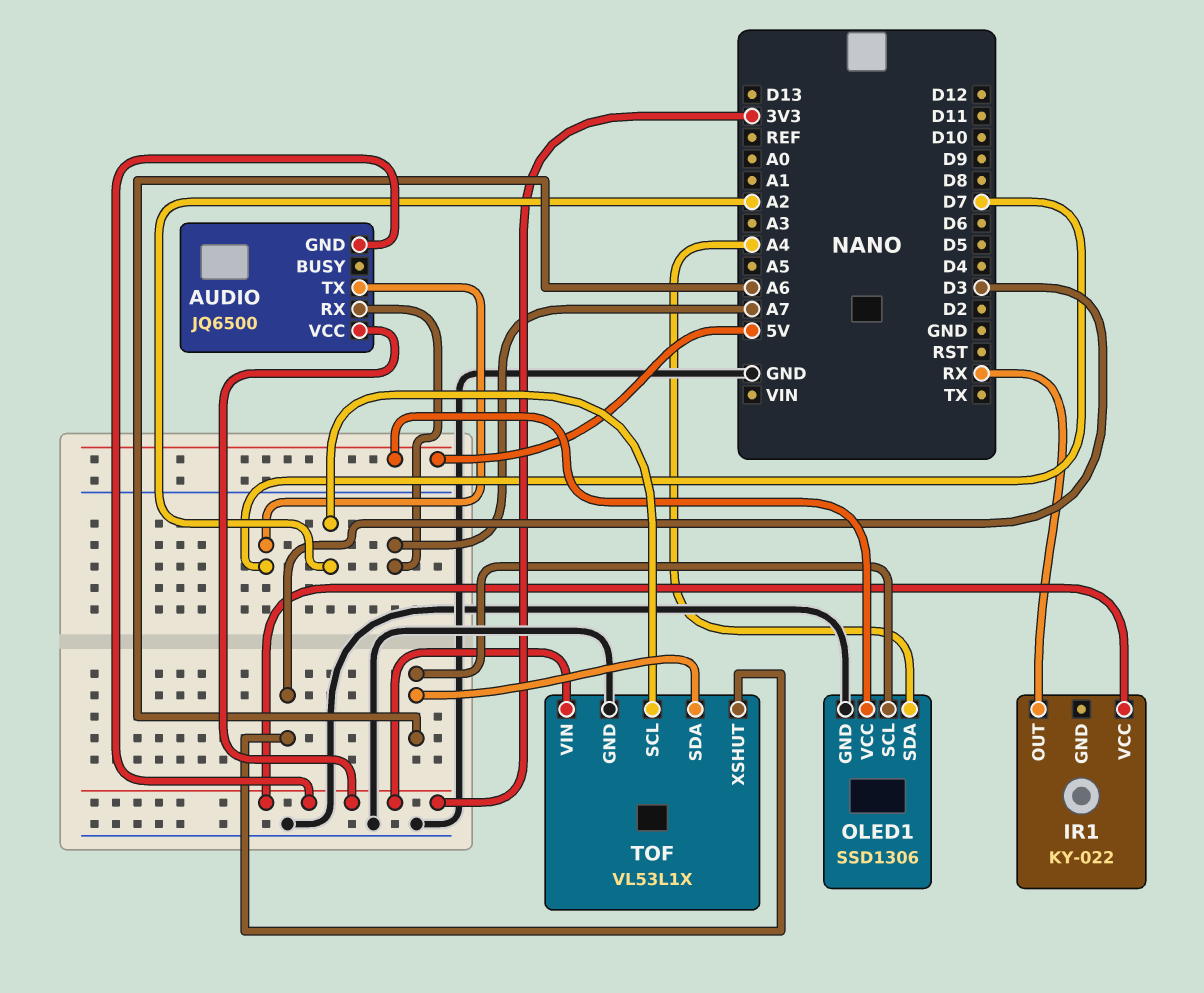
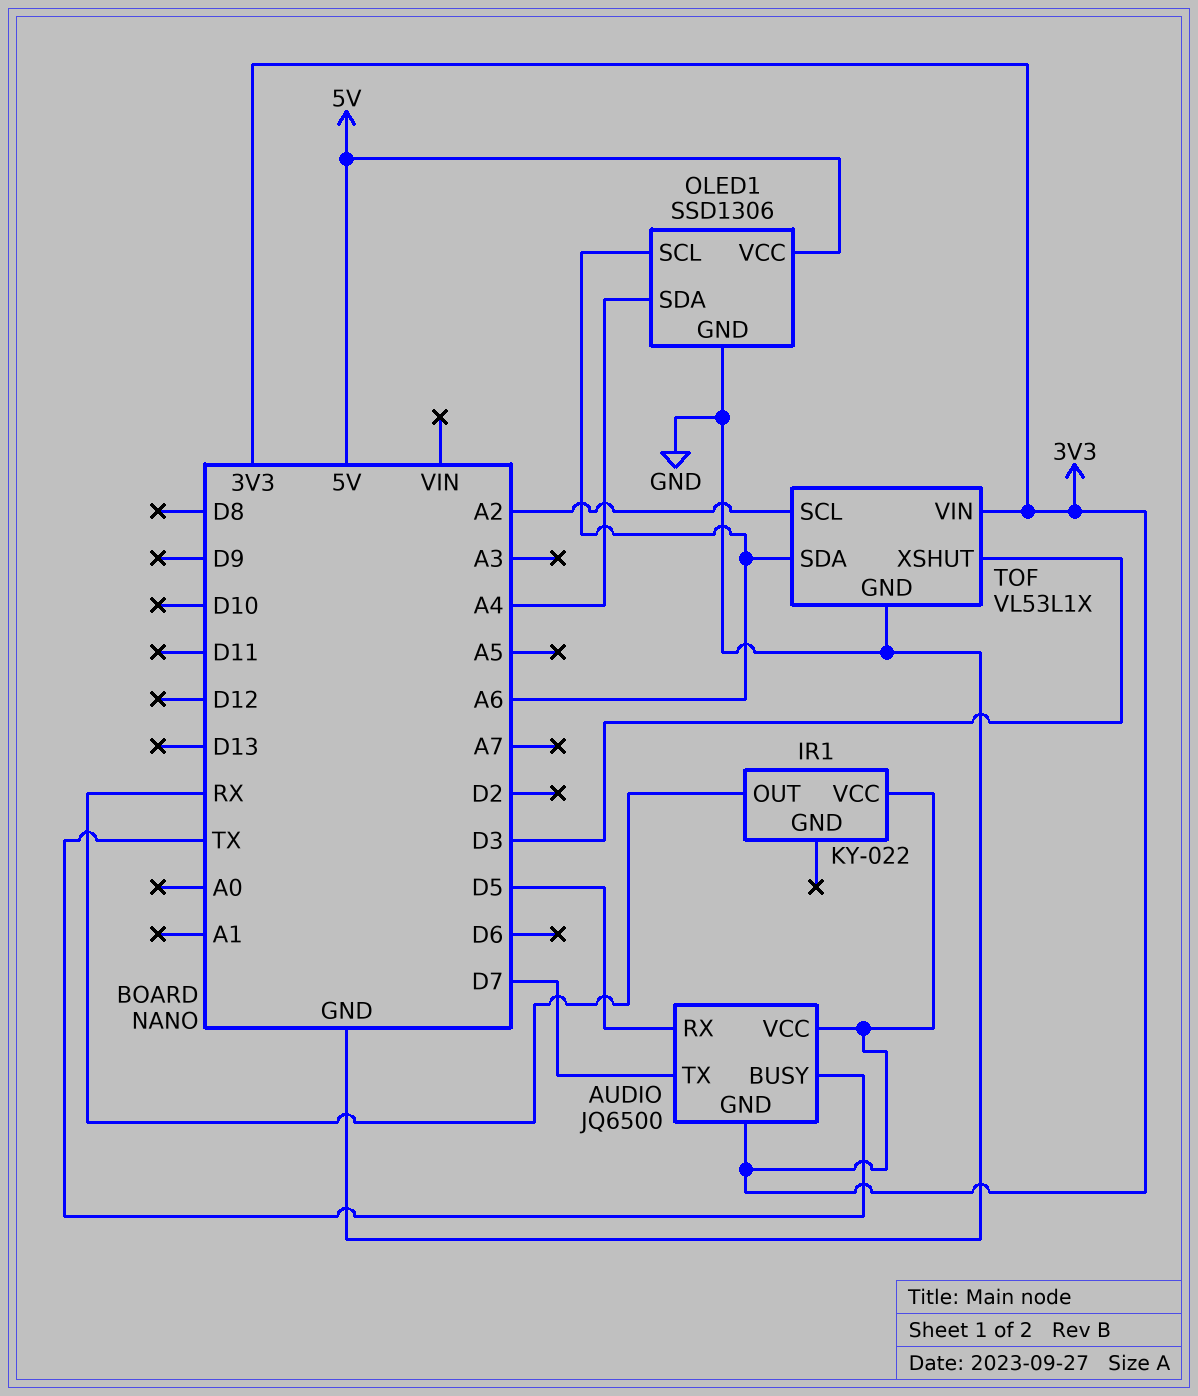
AUDIO pin BUSY: none -> TX
AUDIO pin RX: A7 -> D5

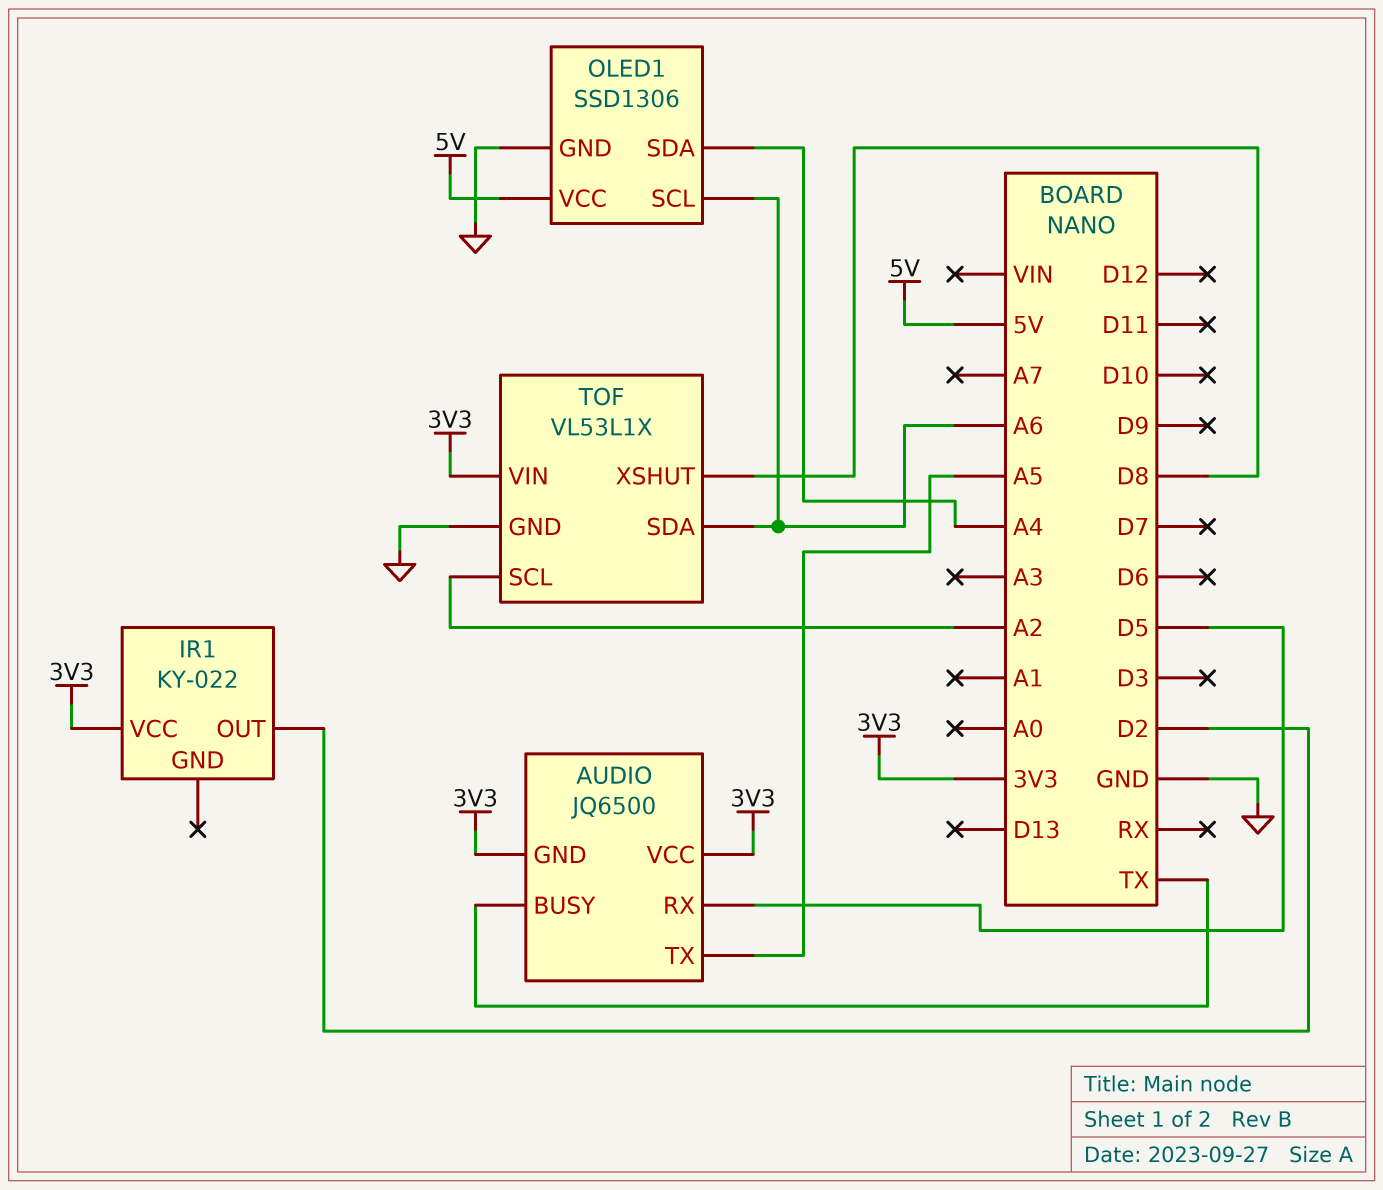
AUDIO pin TX: D7 -> A5
IR1 pin OUT: RX -> D2
TOF pin XSHUT: D3 -> D8

